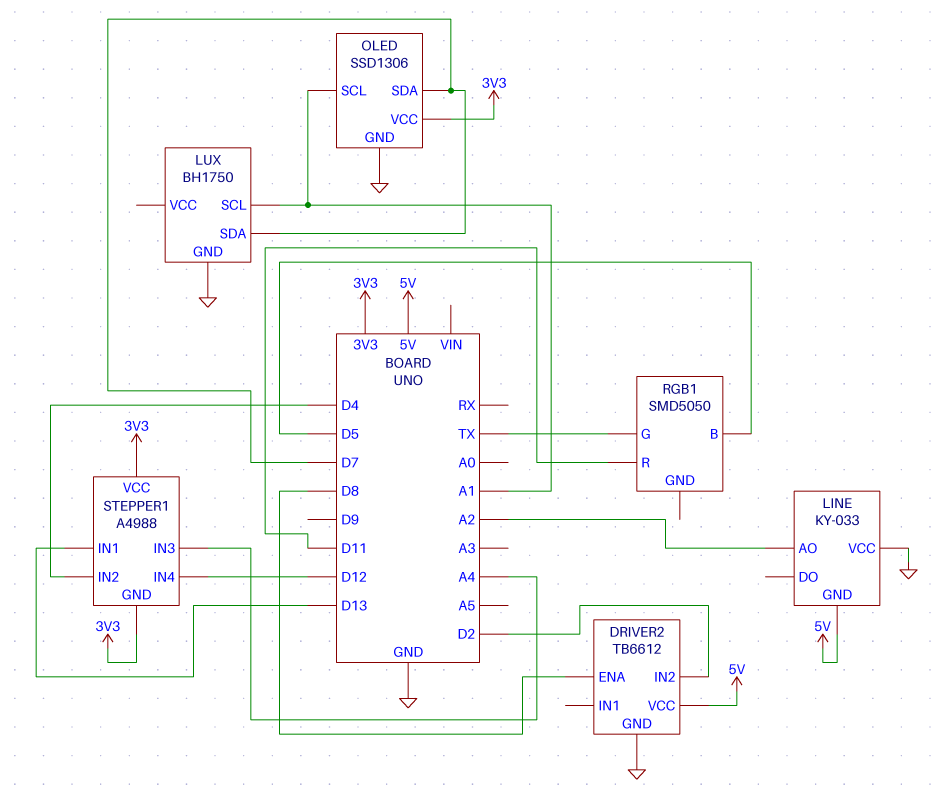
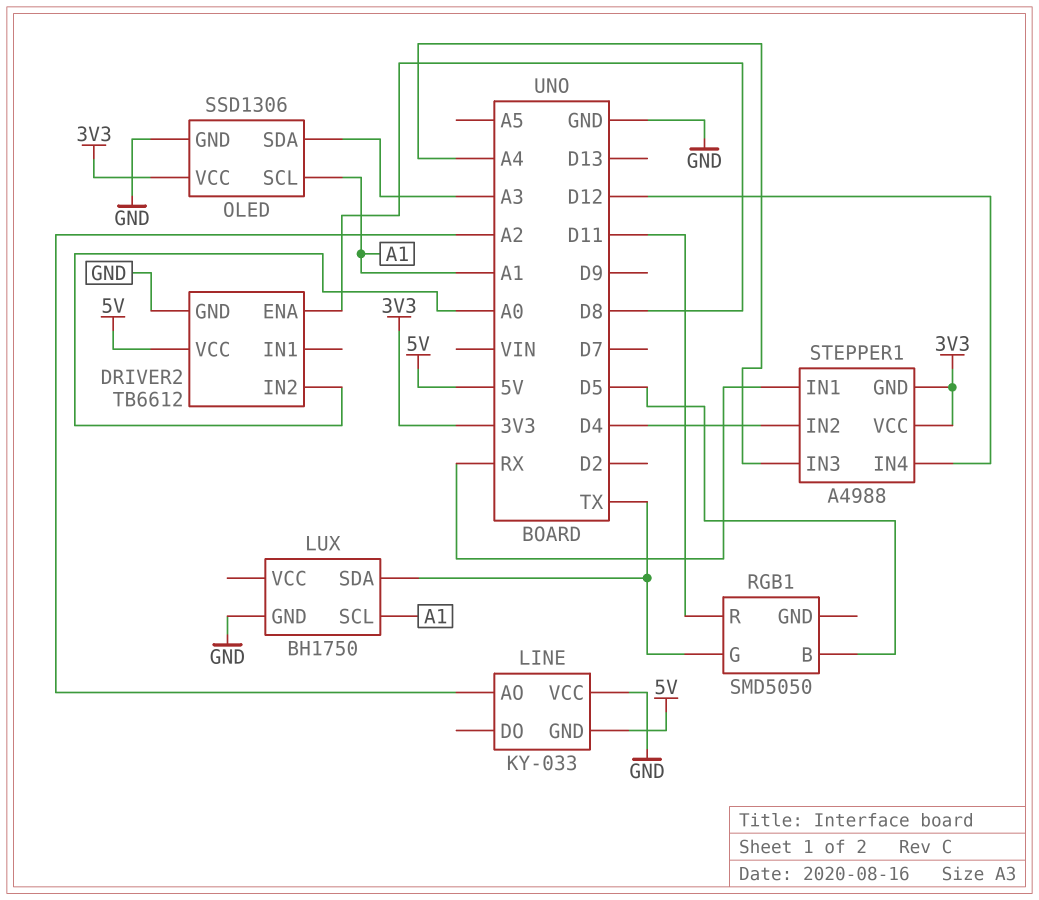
DRIVER2 pin IN2: D2 -> A0
LUX pin SDA: D7 -> TX
OLED pin SDA: D7 -> A3
STEPPER1 pin IN1: D13 -> RX

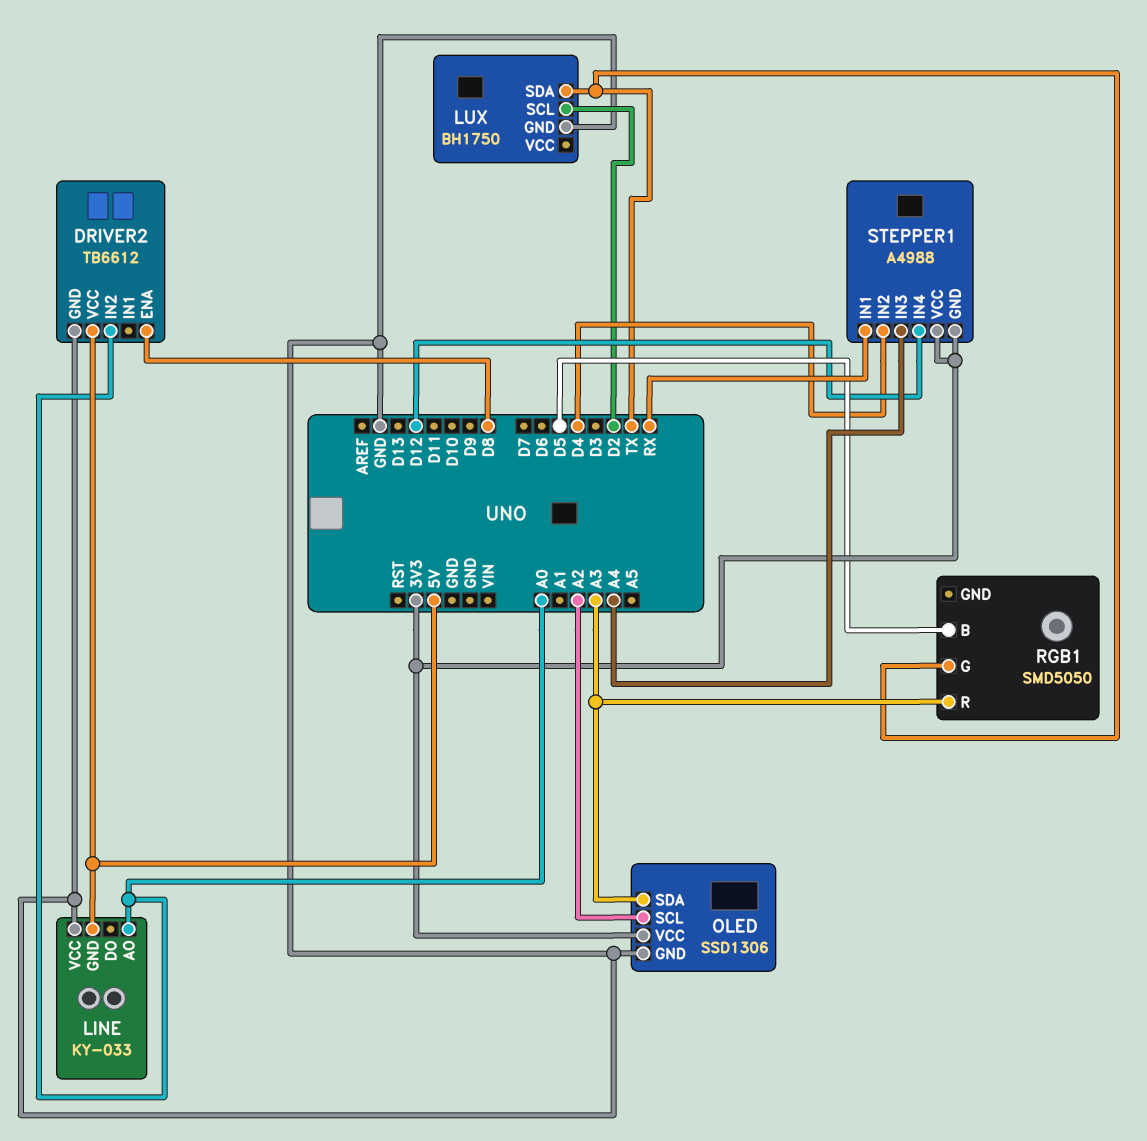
LINE pin AO: A2 -> A0
LUX pin SCL: A1 -> D2
OLED pin SCL: A1 -> A2
RGB1 pin R: D11 -> A3

